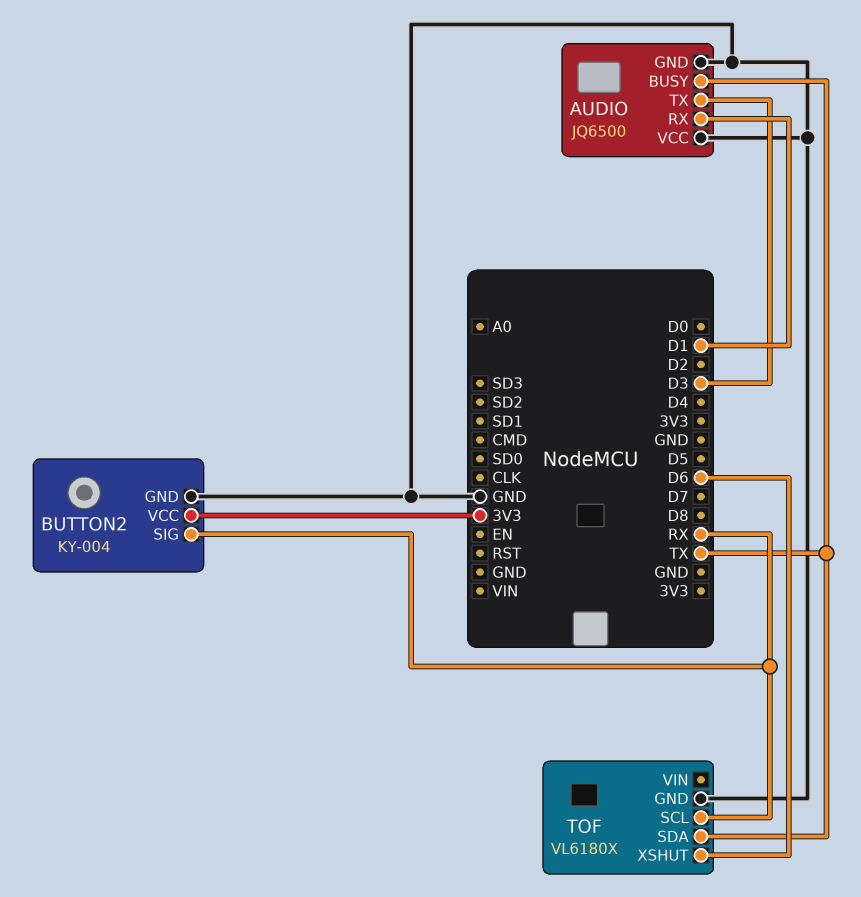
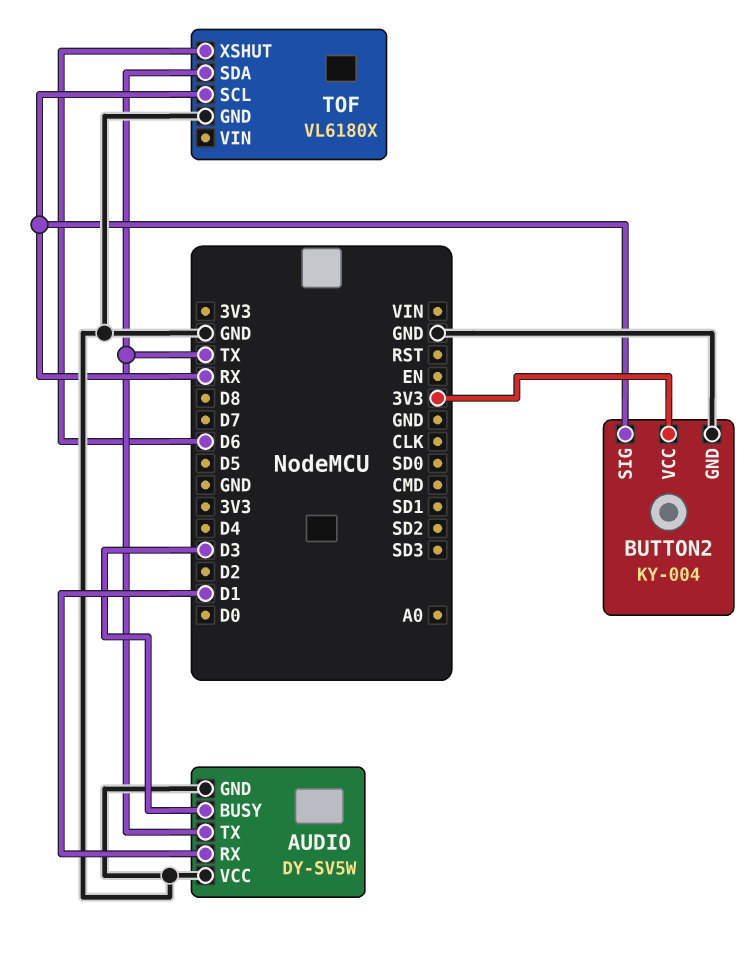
AUDIO: JQ6500 -> DY-SV5W
AUDIO pin BUSY: TX -> D3
AUDIO pin TX: D3 -> TX

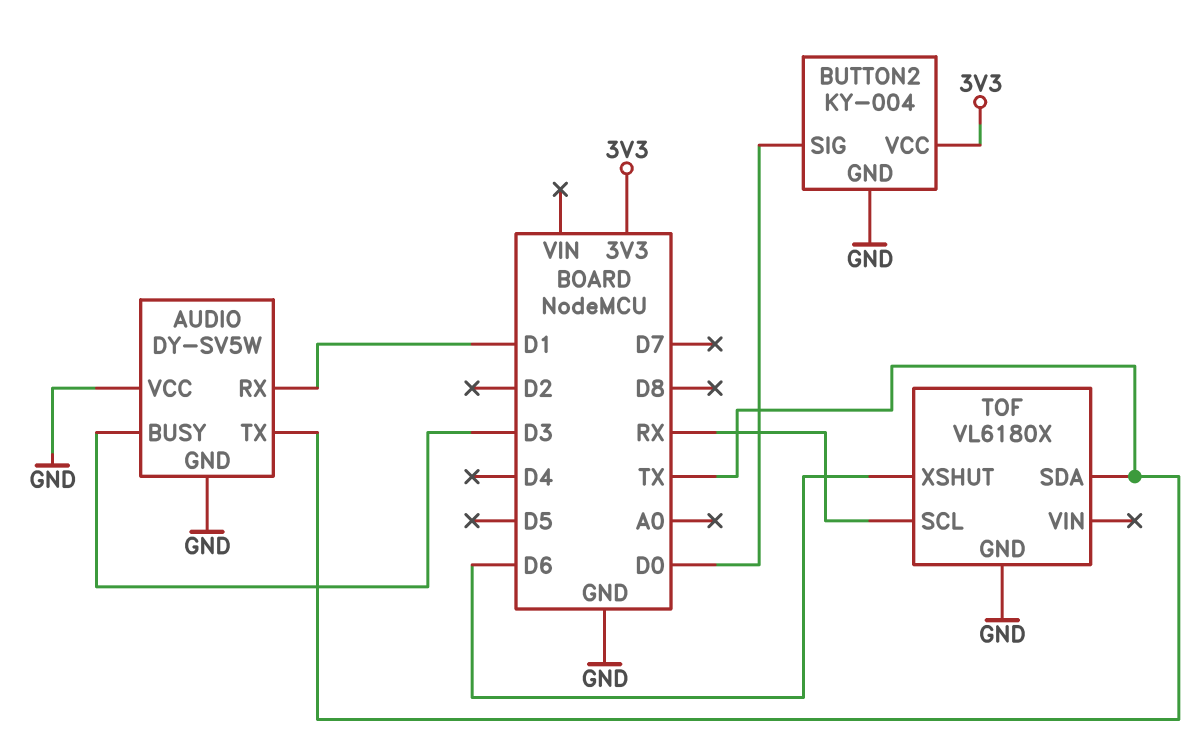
BUTTON2 pin SIG: RX -> D0

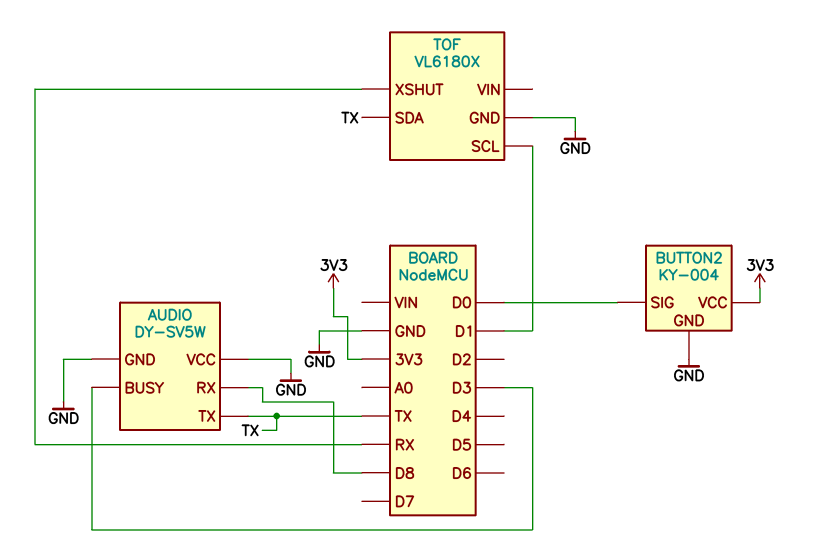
AUDIO pin RX: D1 -> D8
TOF pin SCL: RX -> D1
TOF pin XSHUT: D6 -> RX

